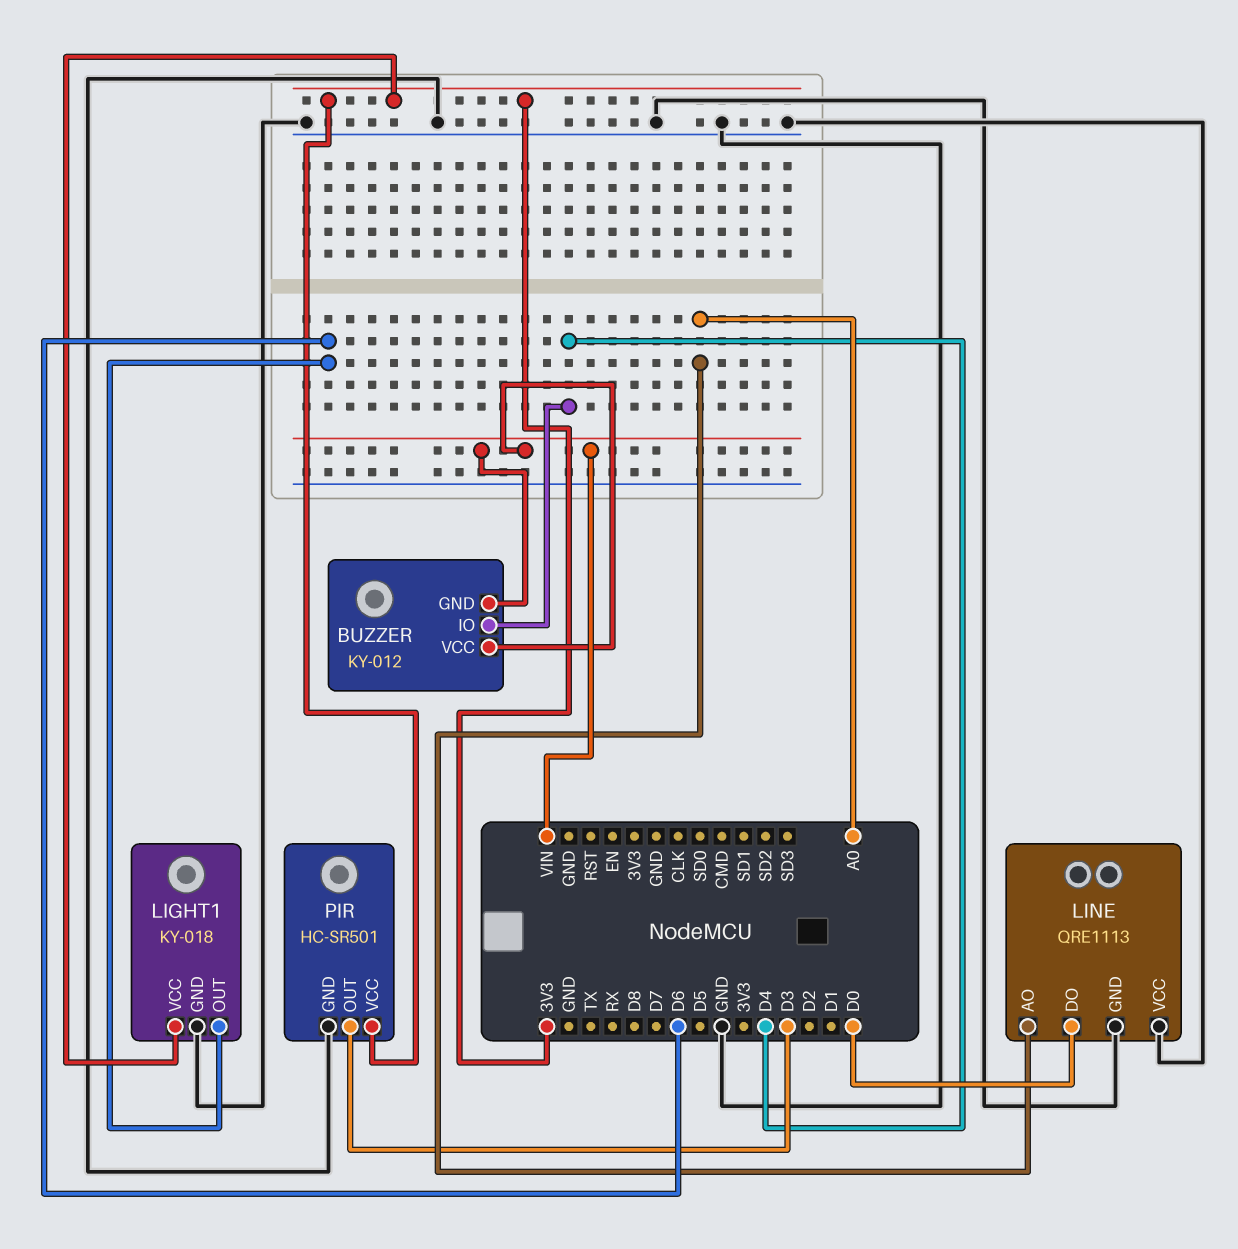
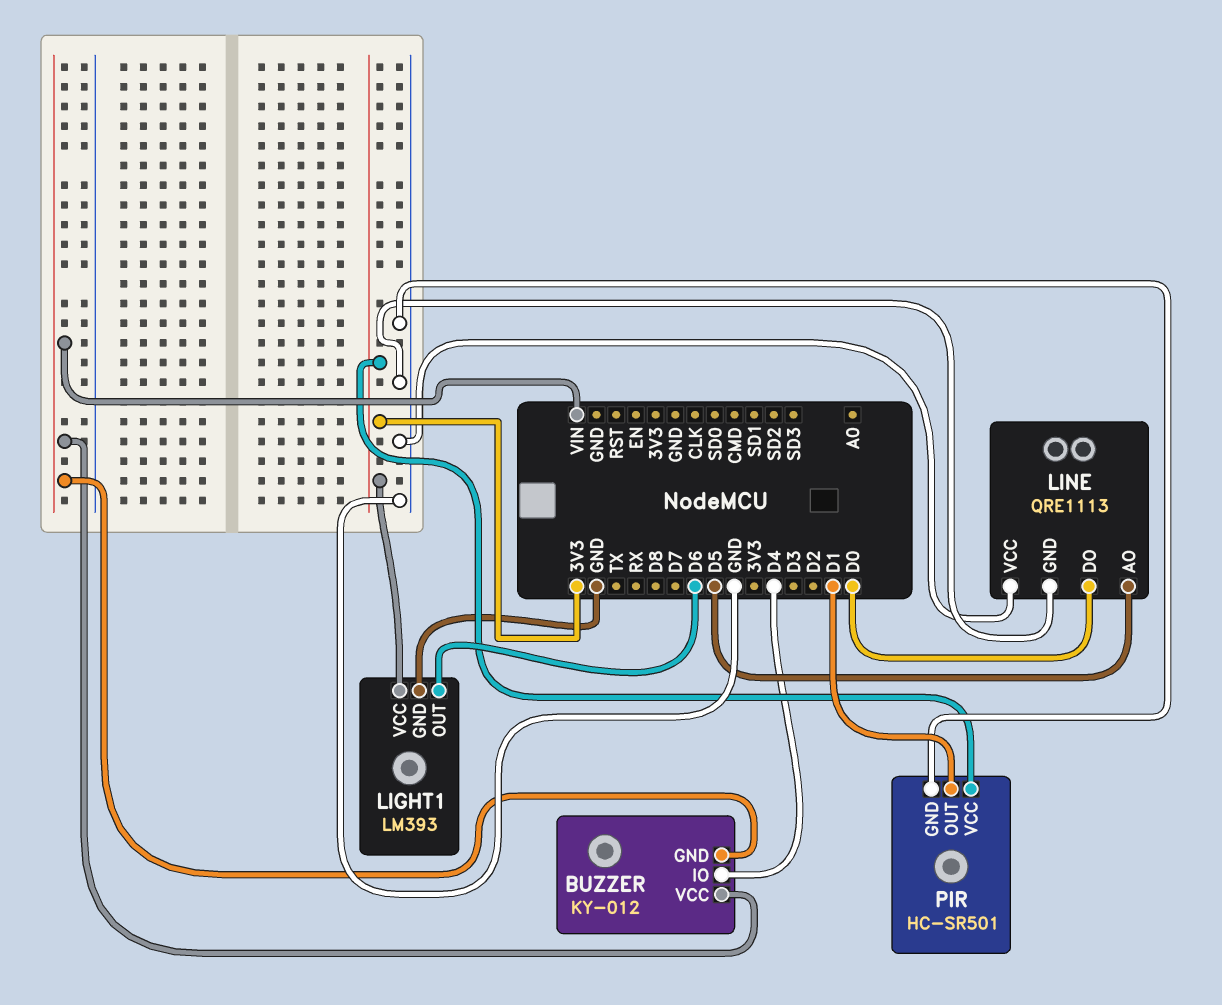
LIGHT1: KY-018 -> LM393
LINE pin AO: A0 -> D5
PIR pin OUT: D3 -> D1

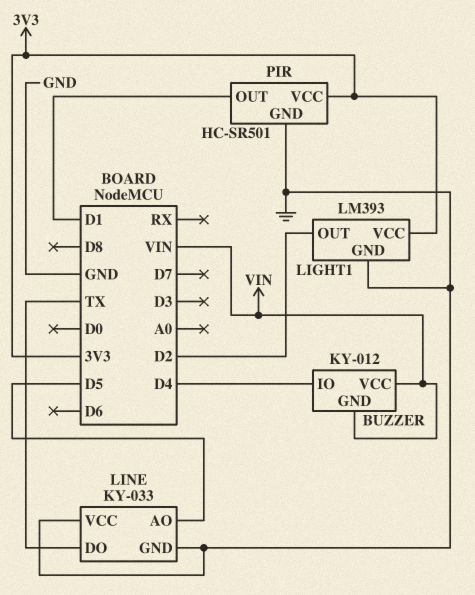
LIGHT1 pin OUT: D6 -> D2
LINE: QRE1113 -> KY-033
LINE pin DO: D0 -> TX

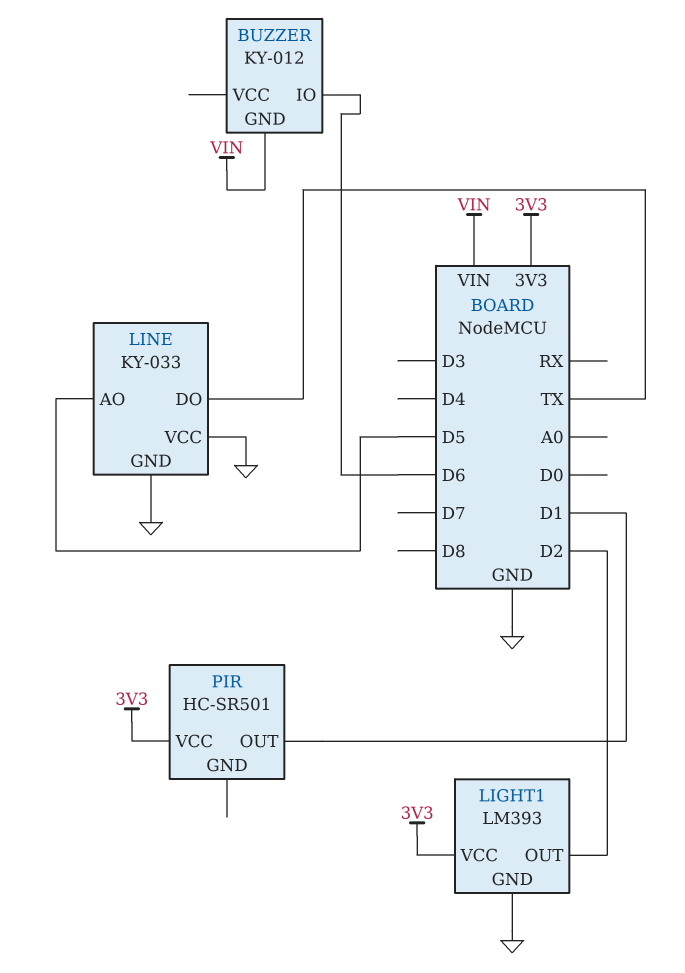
BUZZER pin IO: D4 -> D6
BUZZER pin VCC: VIN -> none
PIR pin GND: GND -> none

